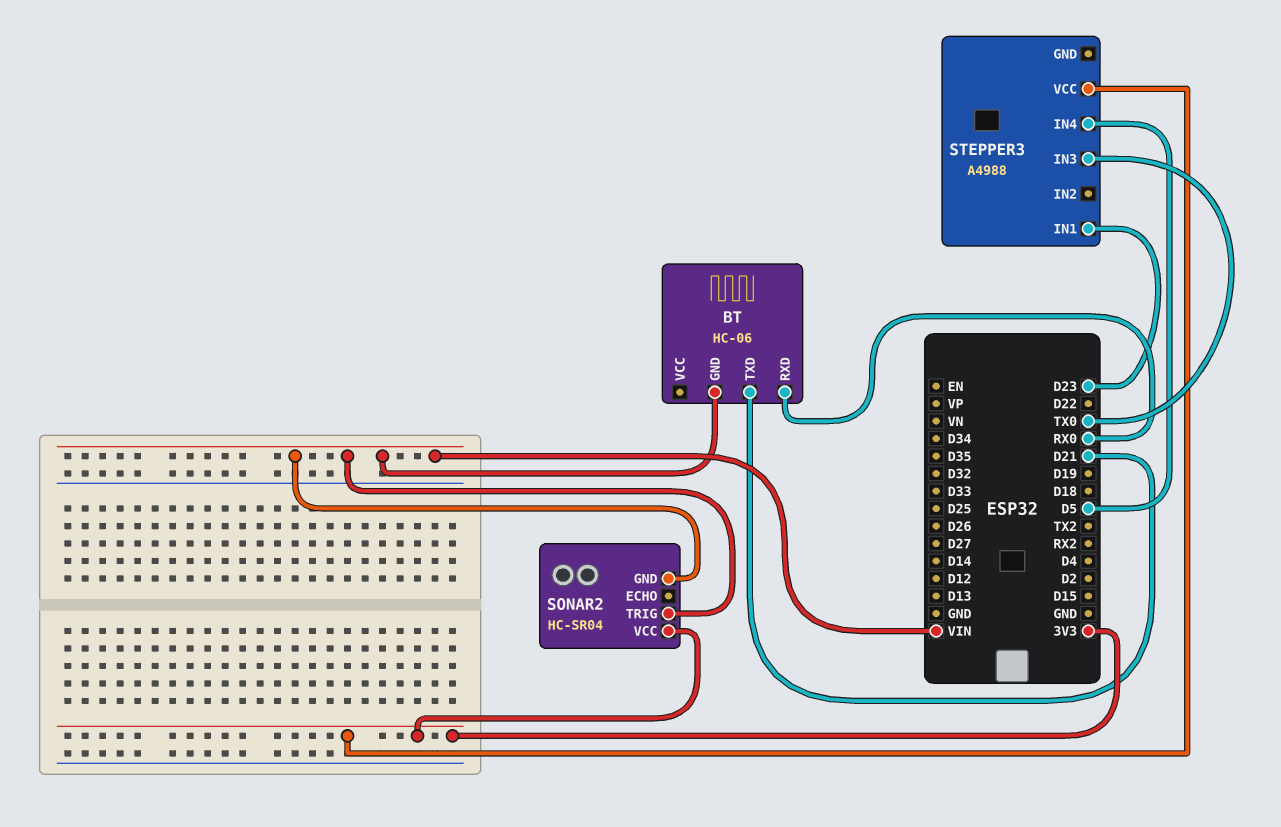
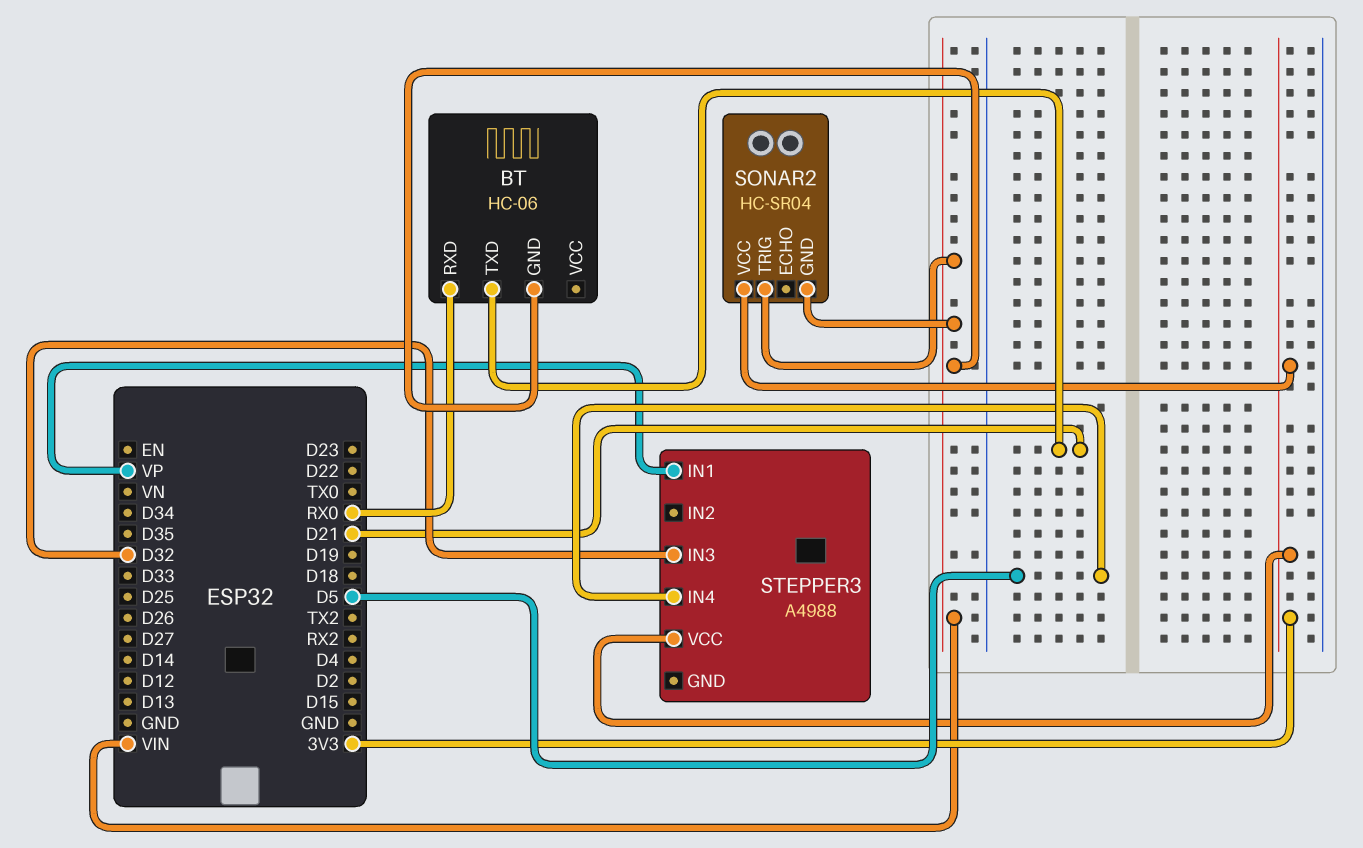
STEPPER3 pin IN1: D23 -> VP
STEPPER3 pin IN3: TX0 -> D32

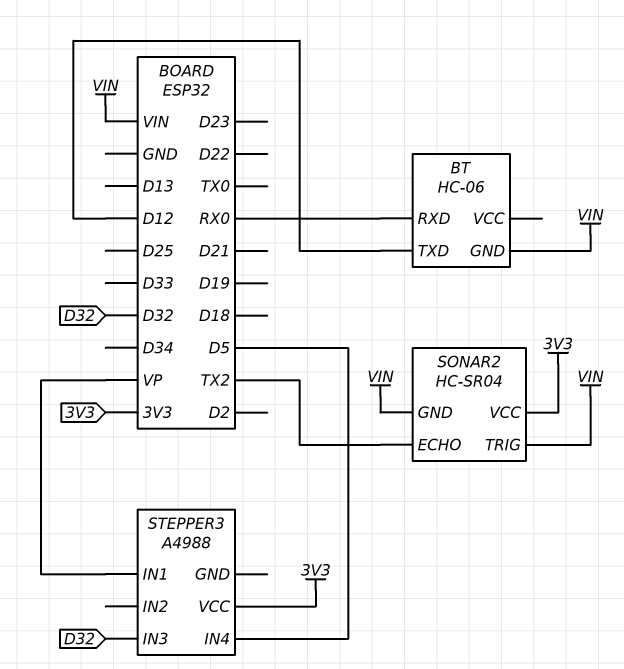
BT pin TXD: D21 -> D12
SONAR2 pin ECHO: none -> TX2

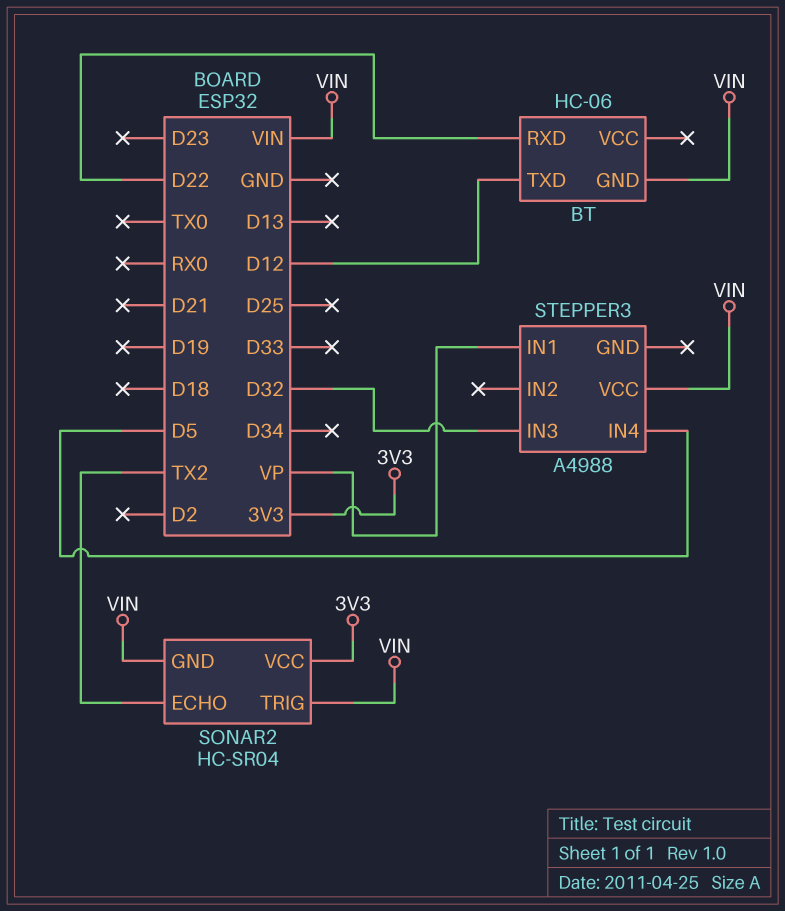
BT pin RXD: RX0 -> D22
STEPPER3 pin VCC: 3V3 -> VIN

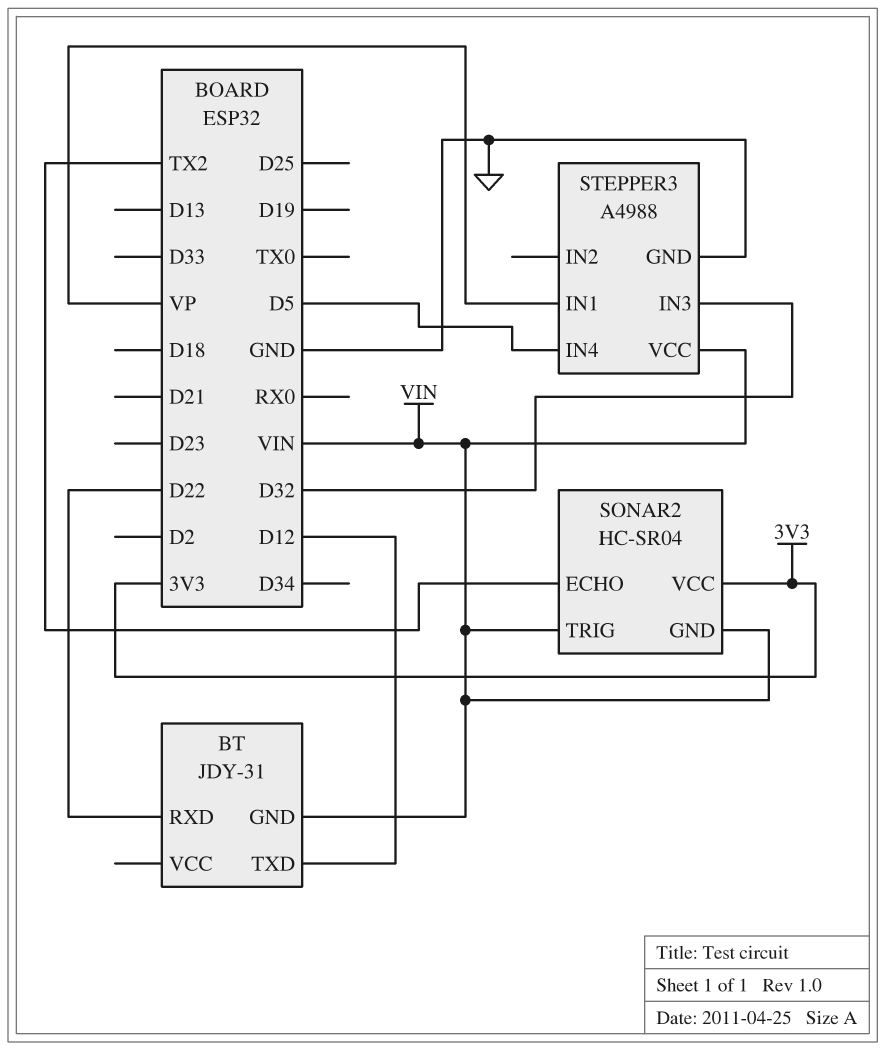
BT: HC-06 -> JDY-31
STEPPER3 pin GND: none -> GND

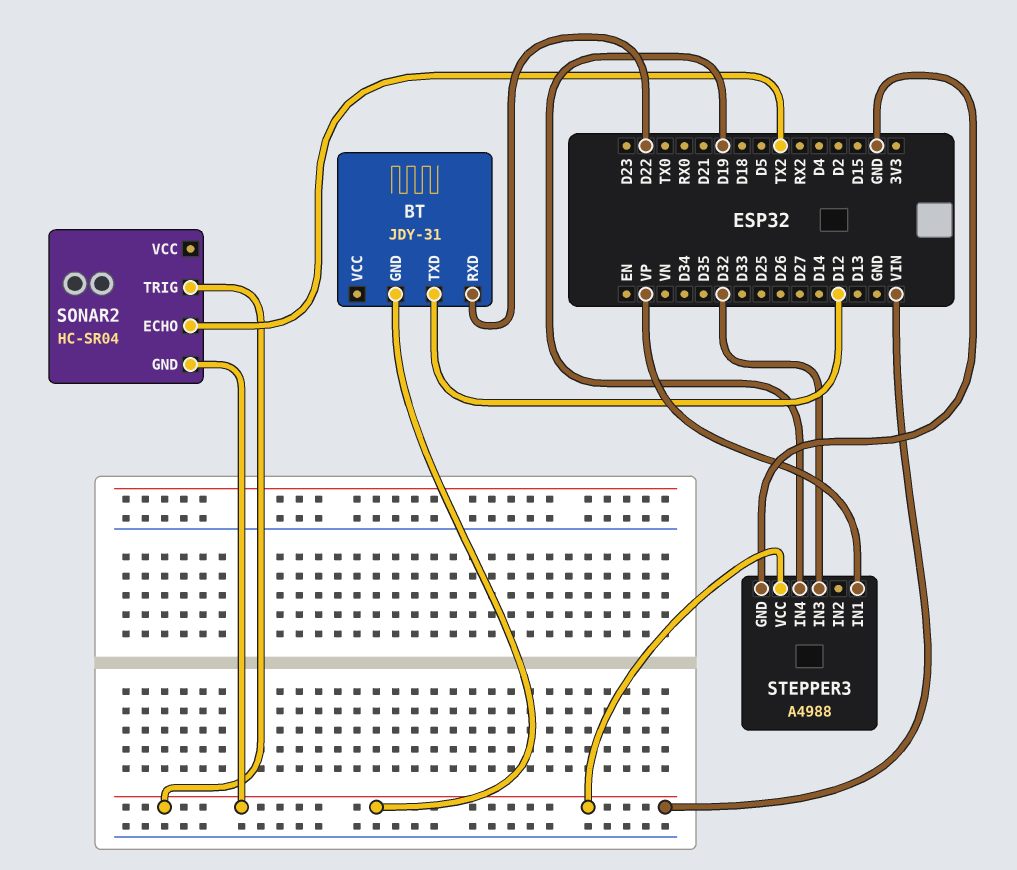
SONAR2 pin VCC: 3V3 -> none
STEPPER3 pin IN4: D5 -> D19

